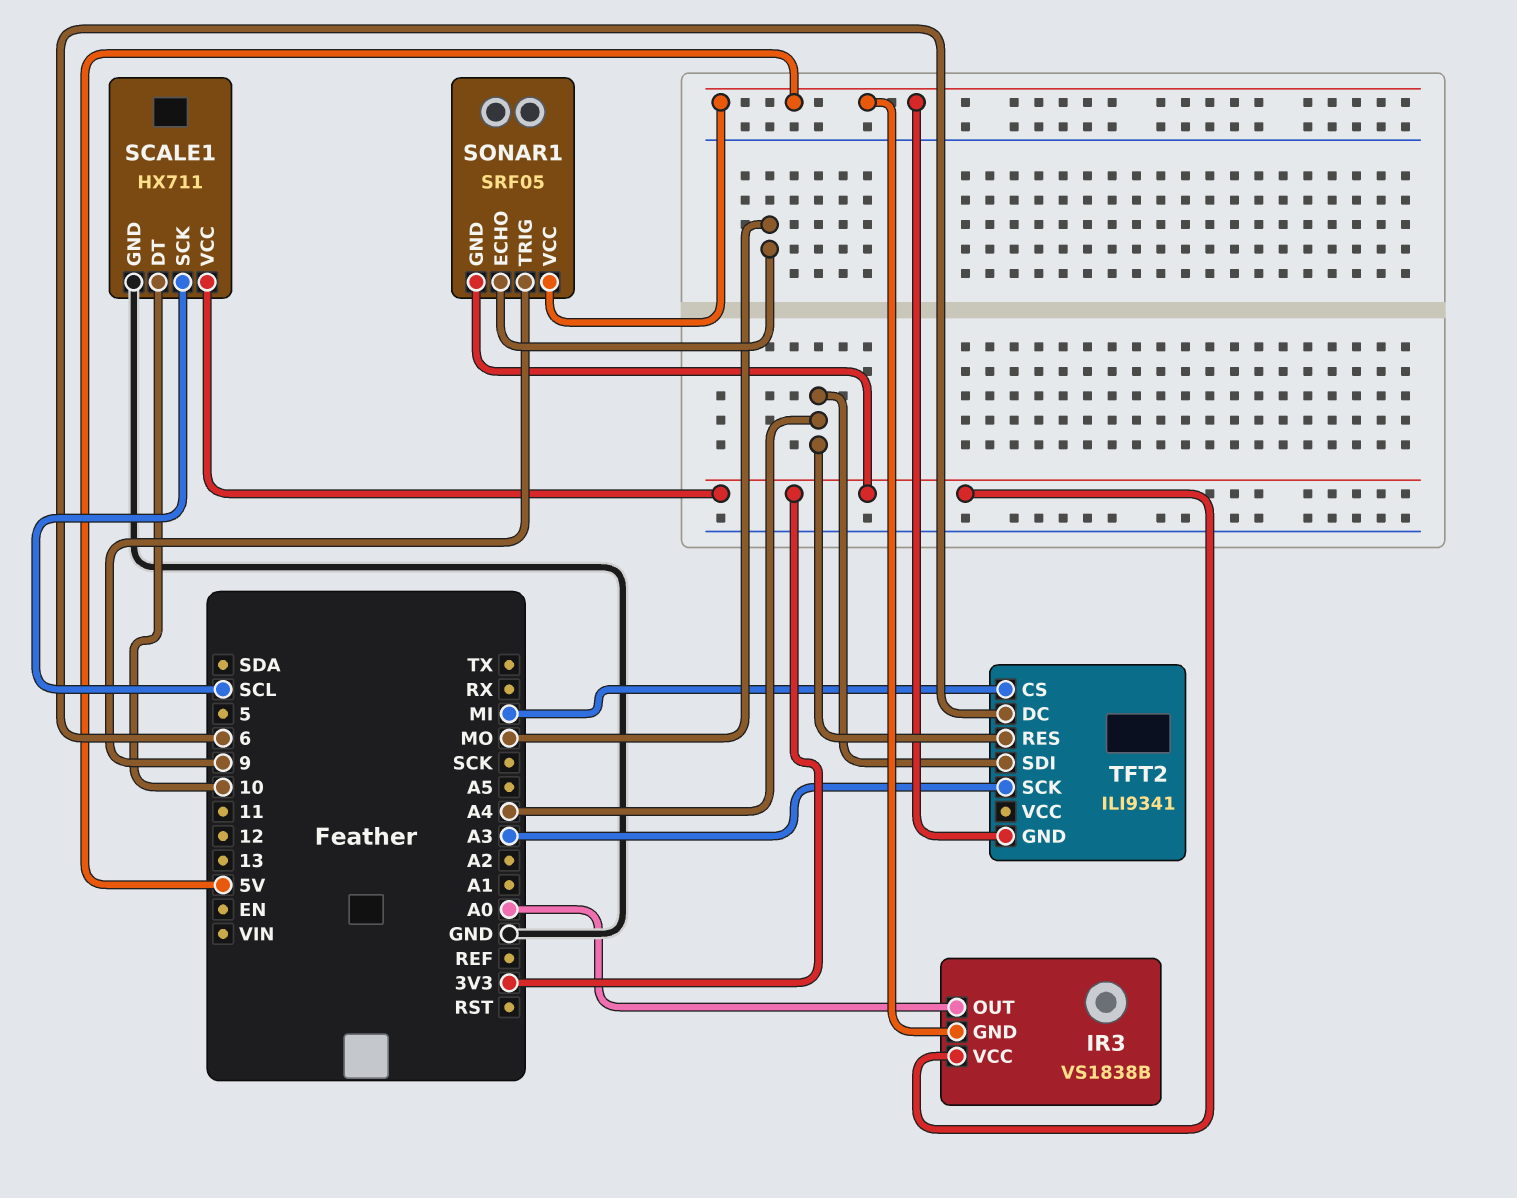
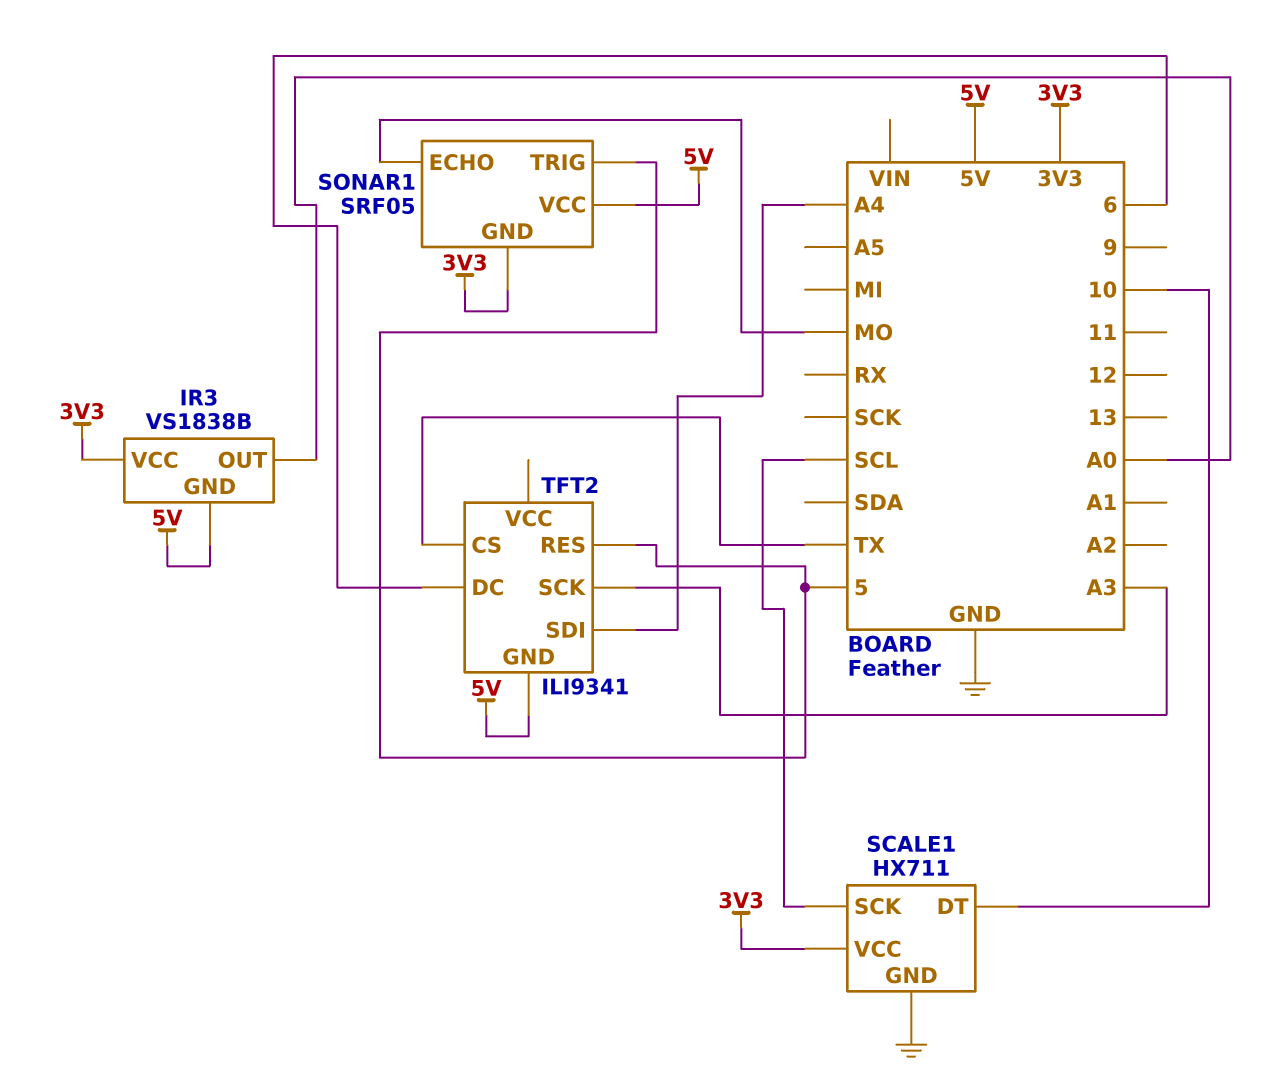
SONAR1 pin TRIG: 9 -> 5
TFT2 pin CS: MI -> TX
TFT2 pin RES: A4 -> 5

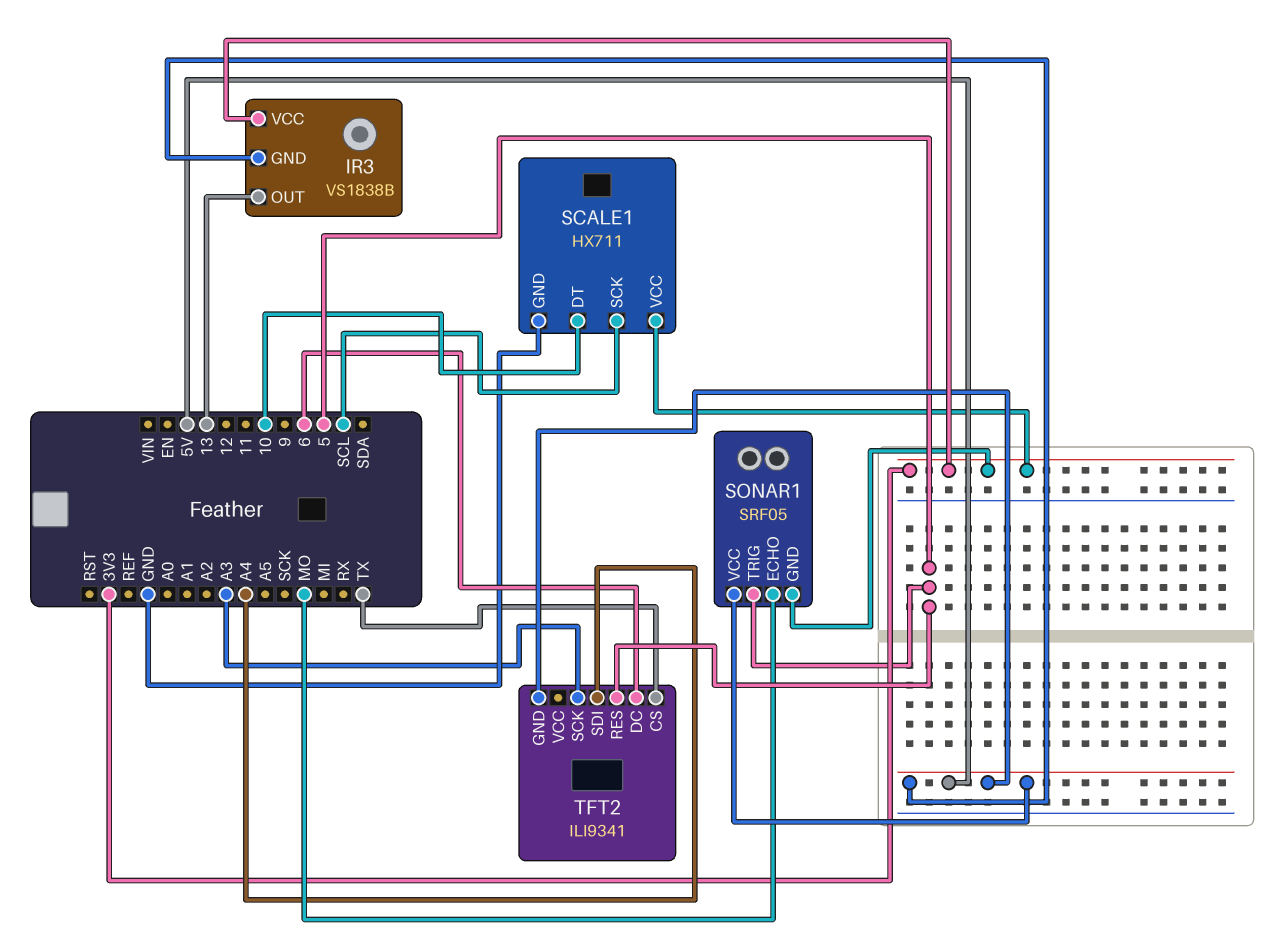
IR3 pin OUT: A0 -> 13

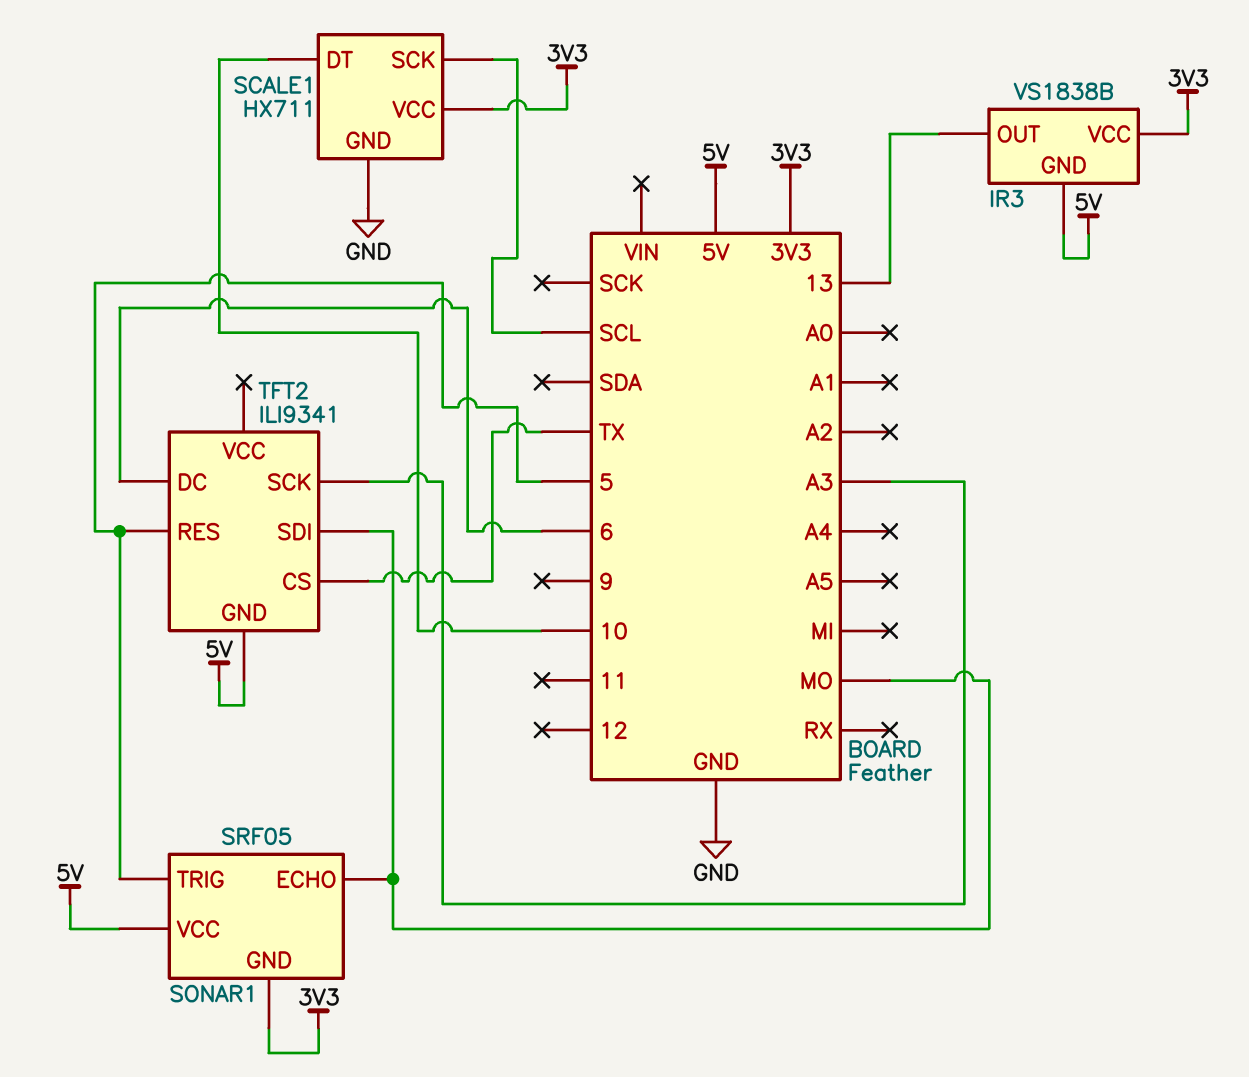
TFT2 pin SDI: A4 -> MO

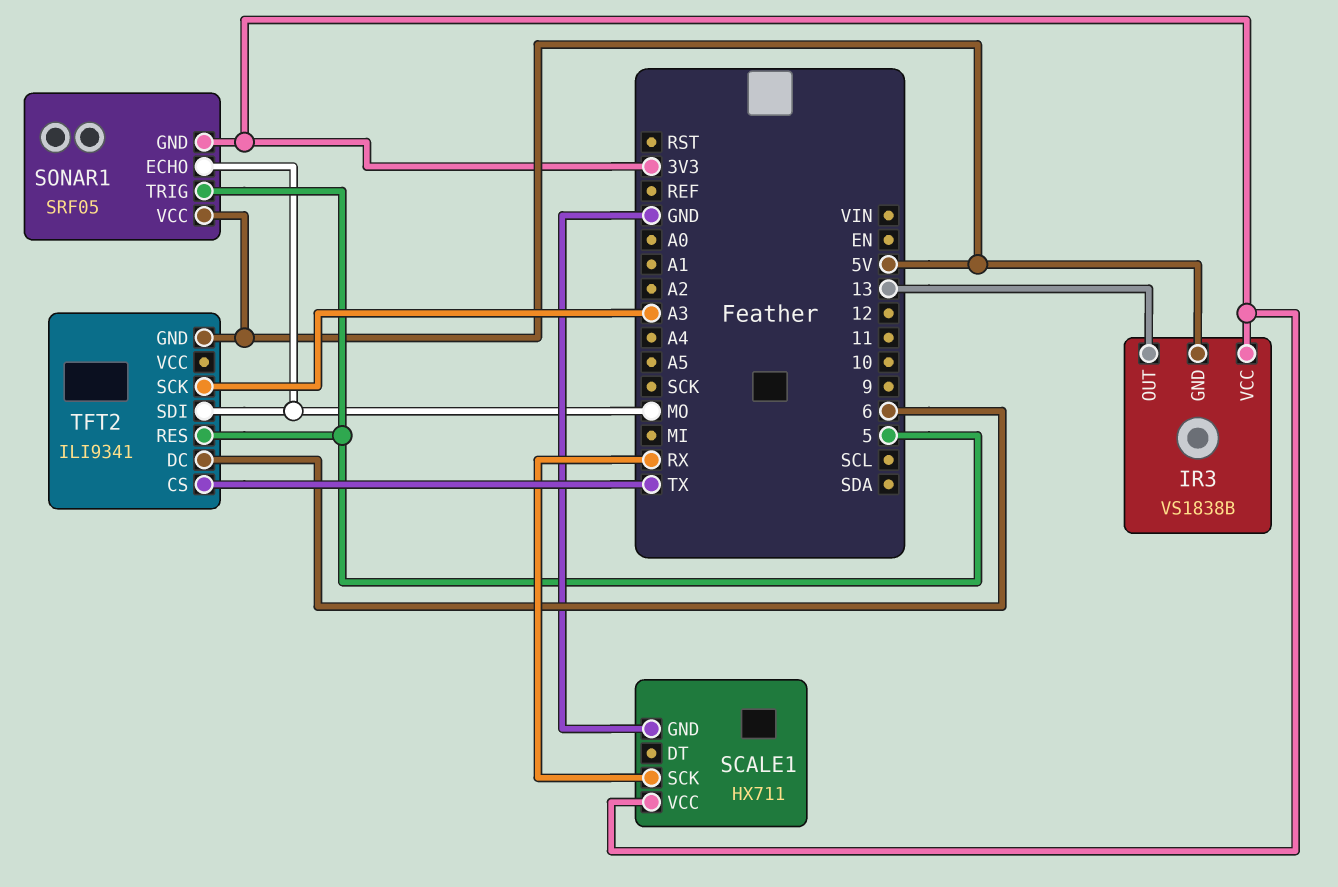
SCALE1 pin DT: 10 -> none
SCALE1 pin SCK: SCL -> RX

